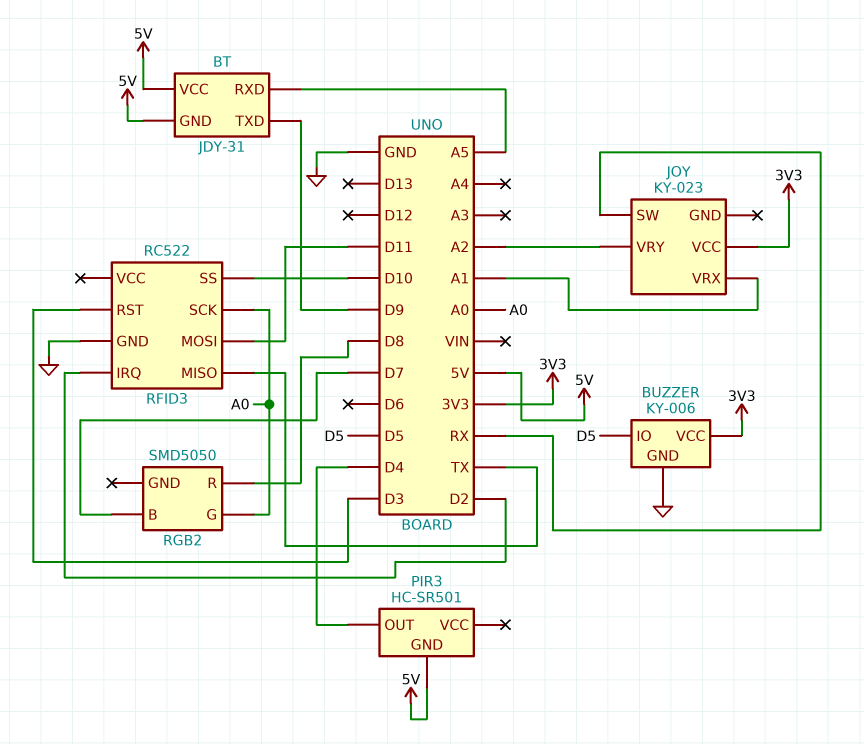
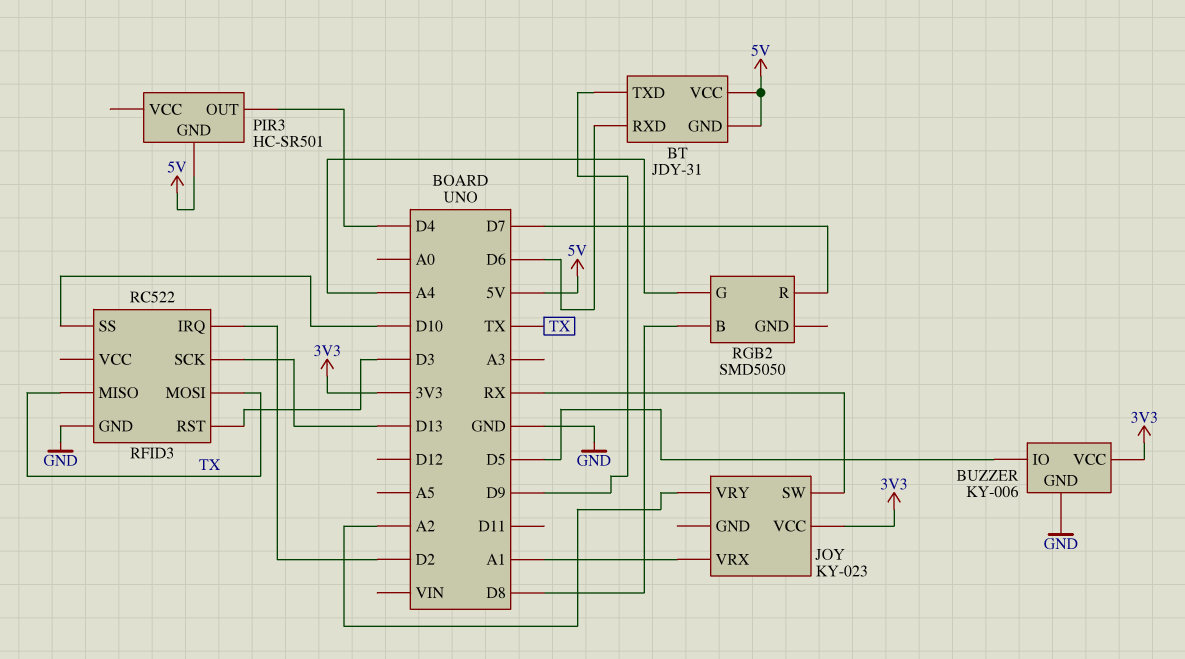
BT pin RXD: A5 -> D6
RFID3 pin MOSI: D11 -> TX
RFID3 pin SCK: A0 -> D13
RGB2 pin B: D7 -> D8
RGB2 pin G: A0 -> A4
RGB2 pin R: D8 -> D7

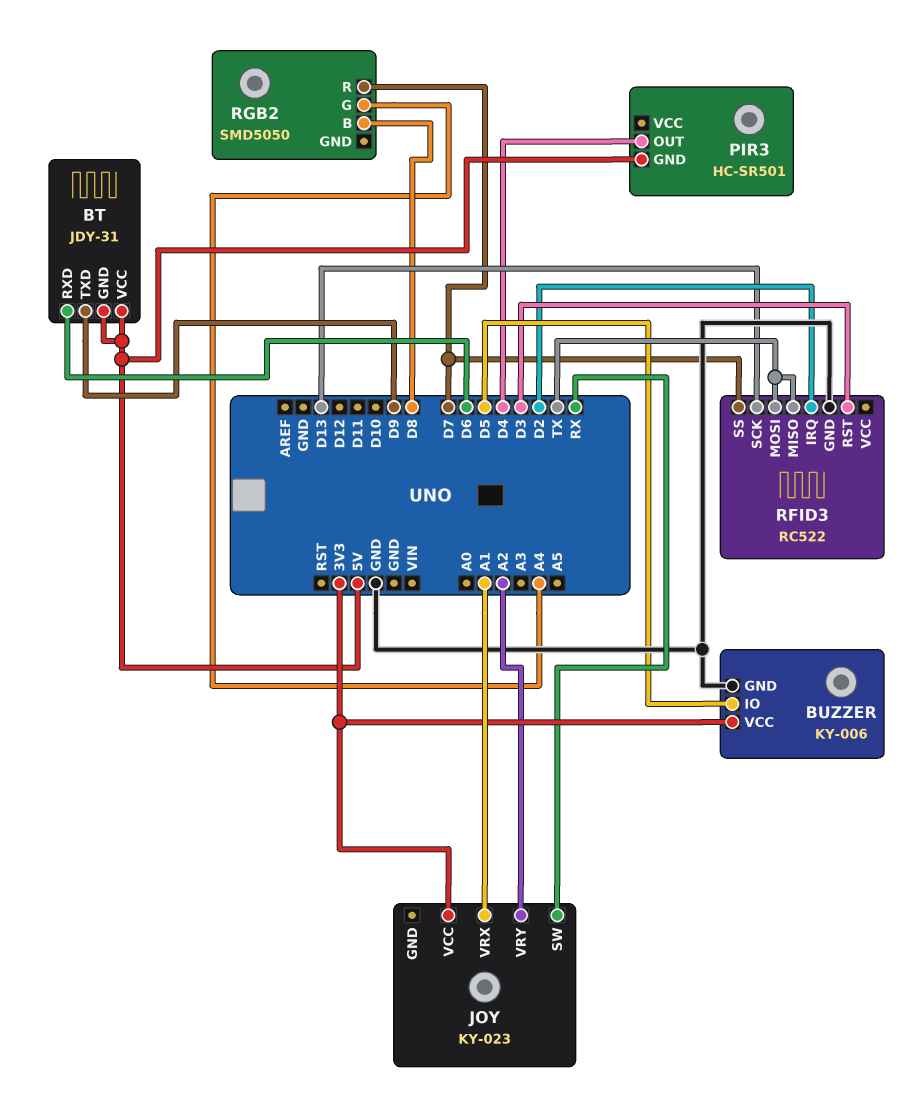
RFID3 pin SS: D10 -> D7

